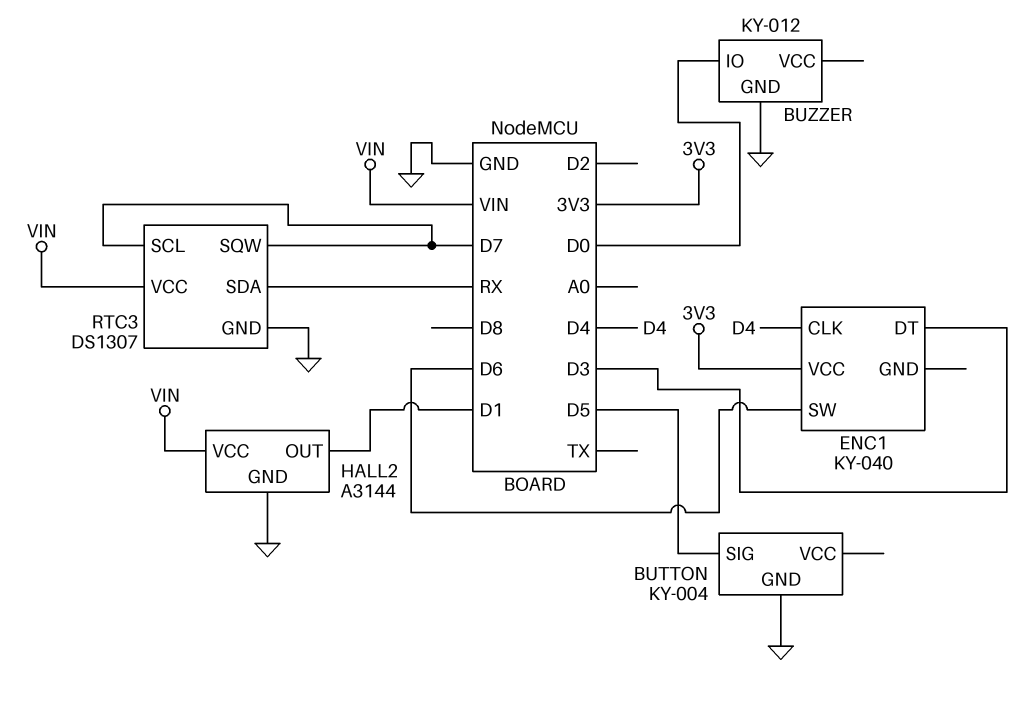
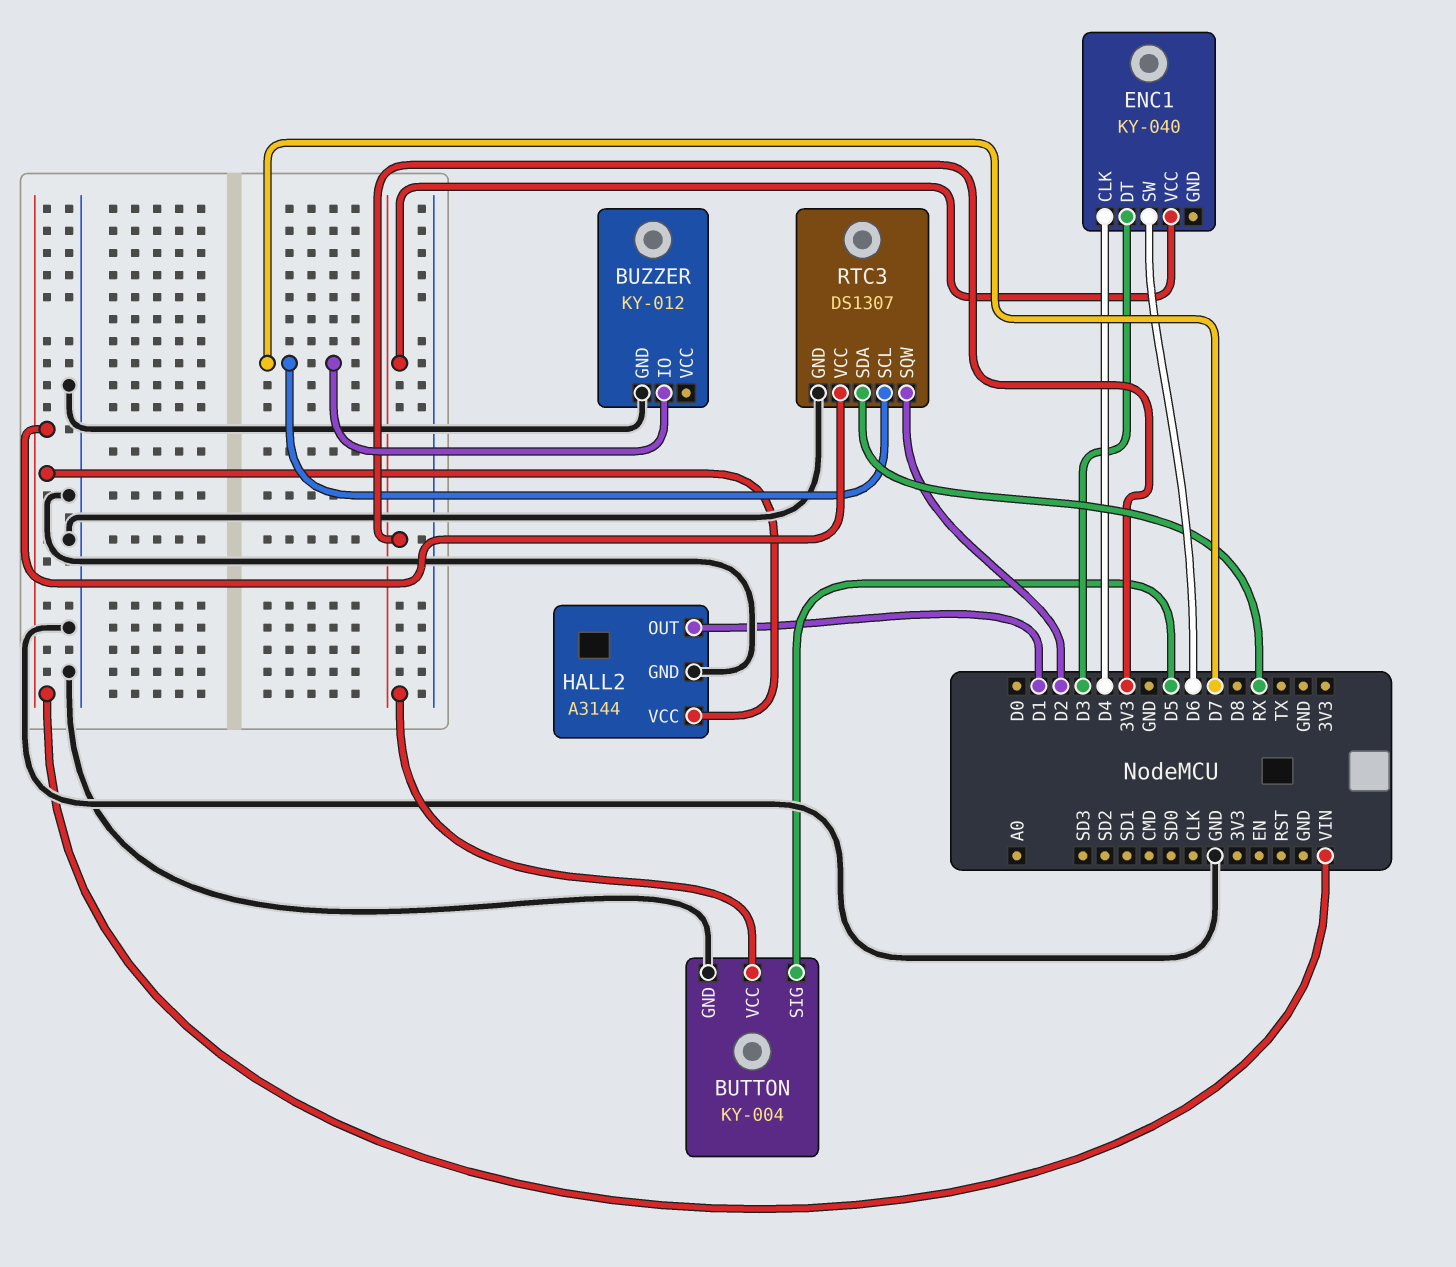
BUTTON pin VCC: none -> 3V3
BUZZER pin IO: D0 -> D7
RTC3 pin SQW: D7 -> D2

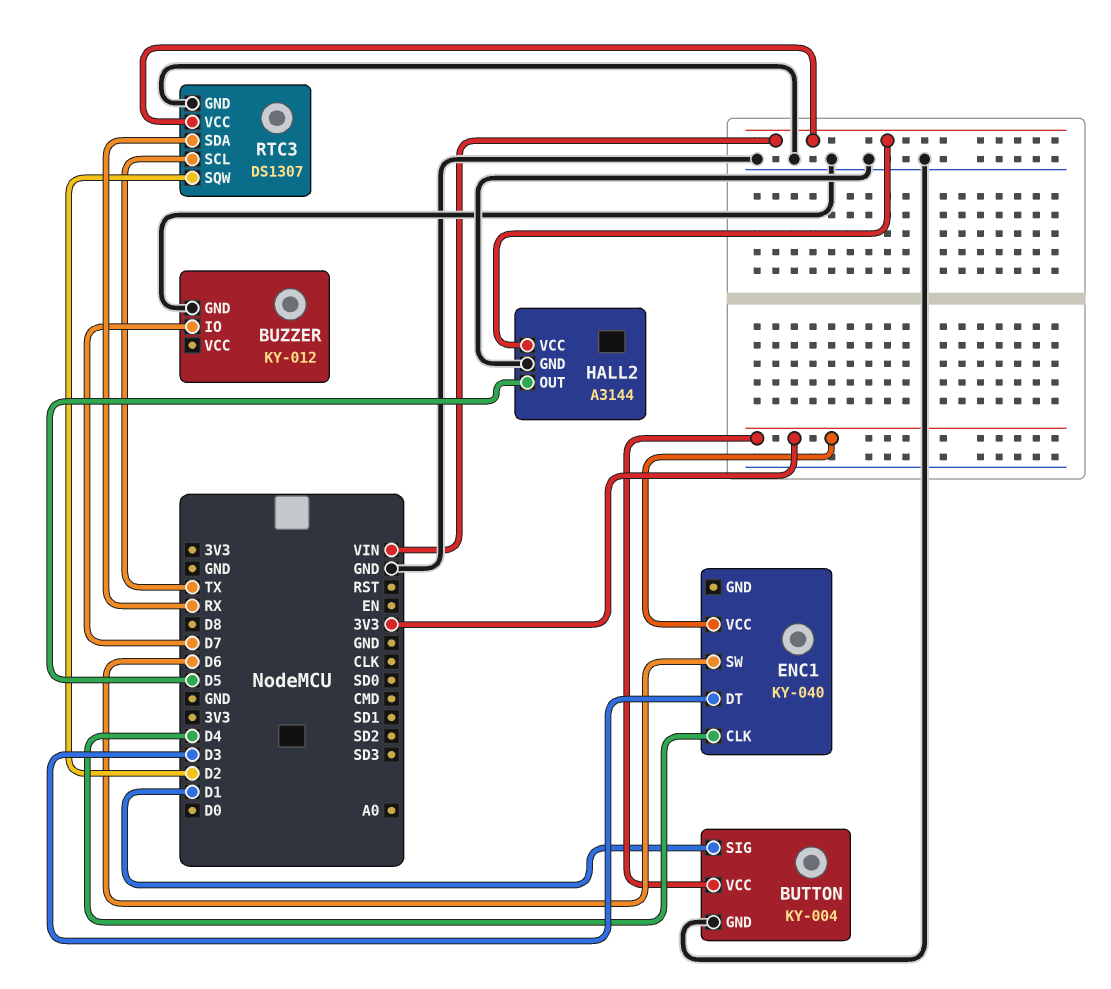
BUTTON pin SIG: D5 -> D1
HALL2 pin OUT: D1 -> D5
RTC3 pin SCL: D7 -> TX

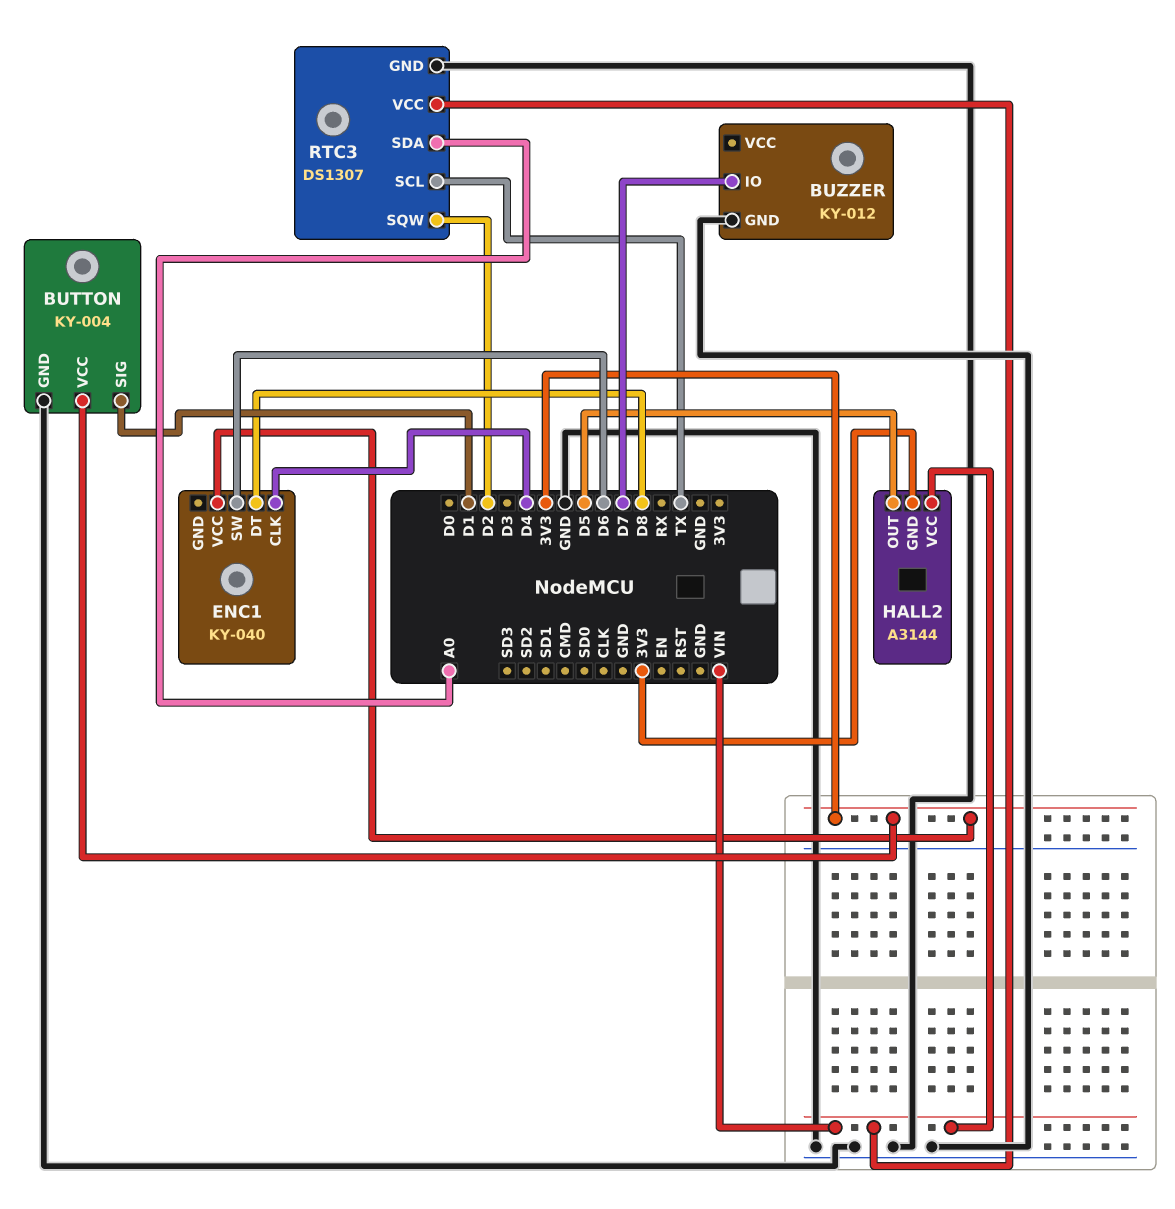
ENC1 pin DT: D3 -> D8
HALL2 pin GND: GND -> 3V3
RTC3 pin SDA: RX -> A0

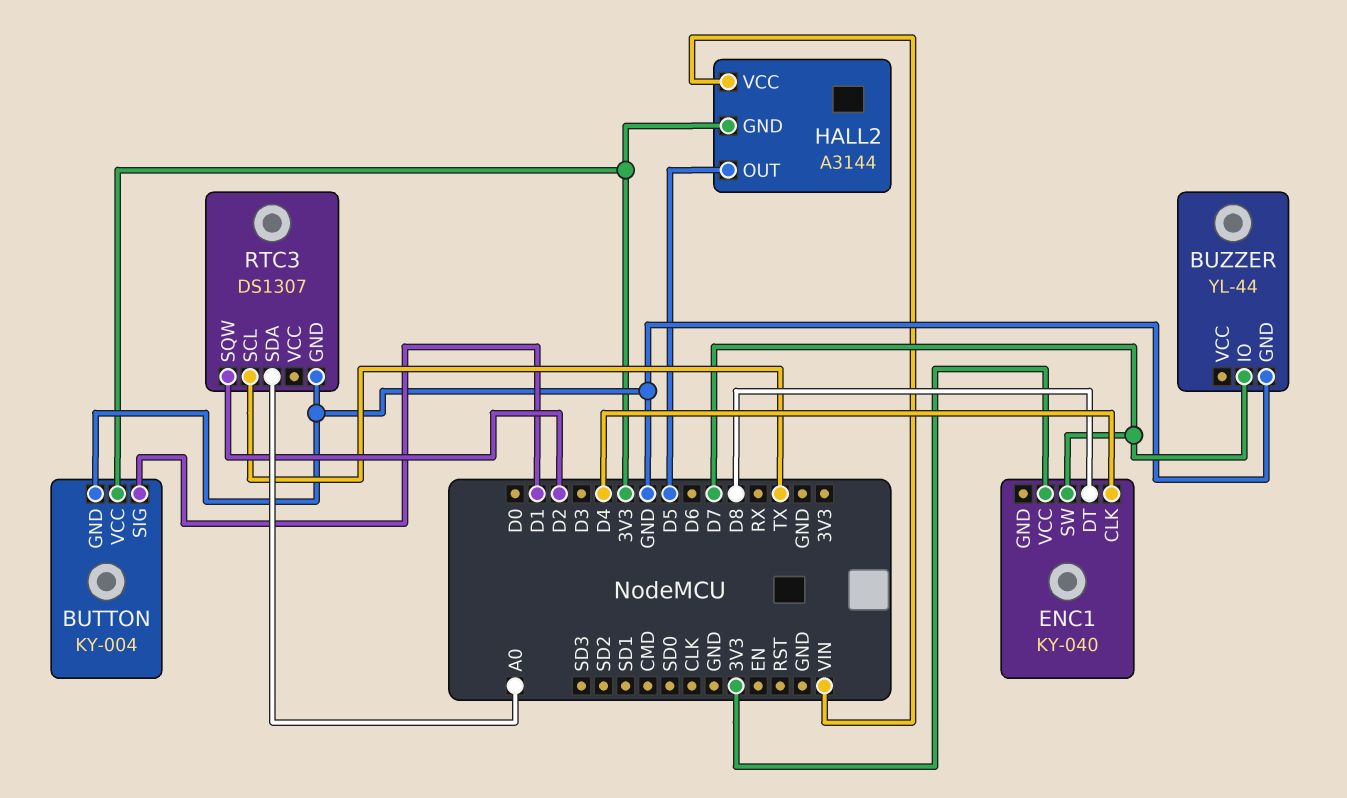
BUZZER: KY-012 -> YL-44
ENC1 pin SW: D6 -> D7
RTC3 pin VCC: VIN -> none

